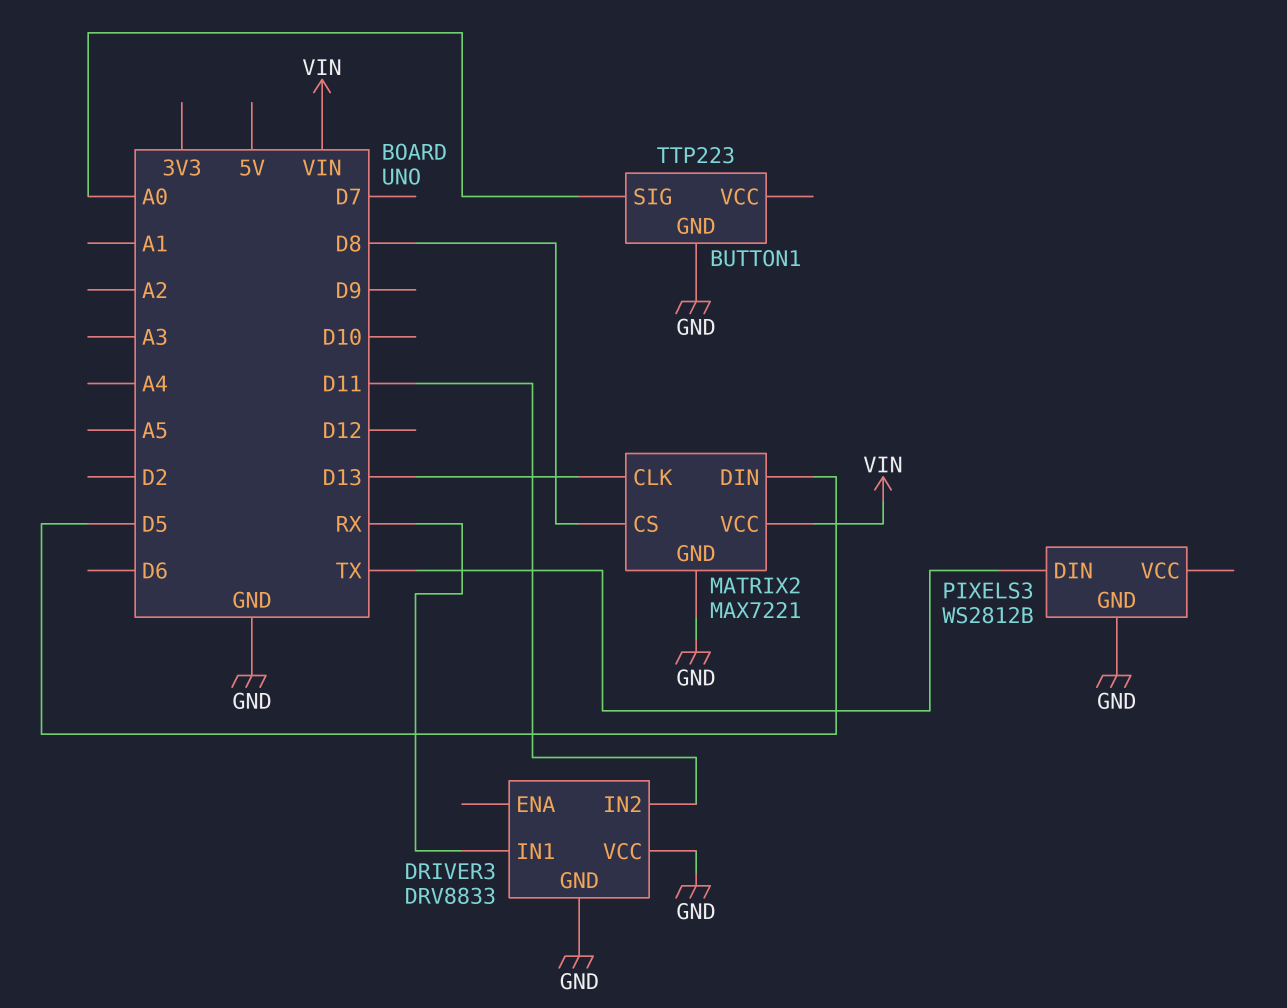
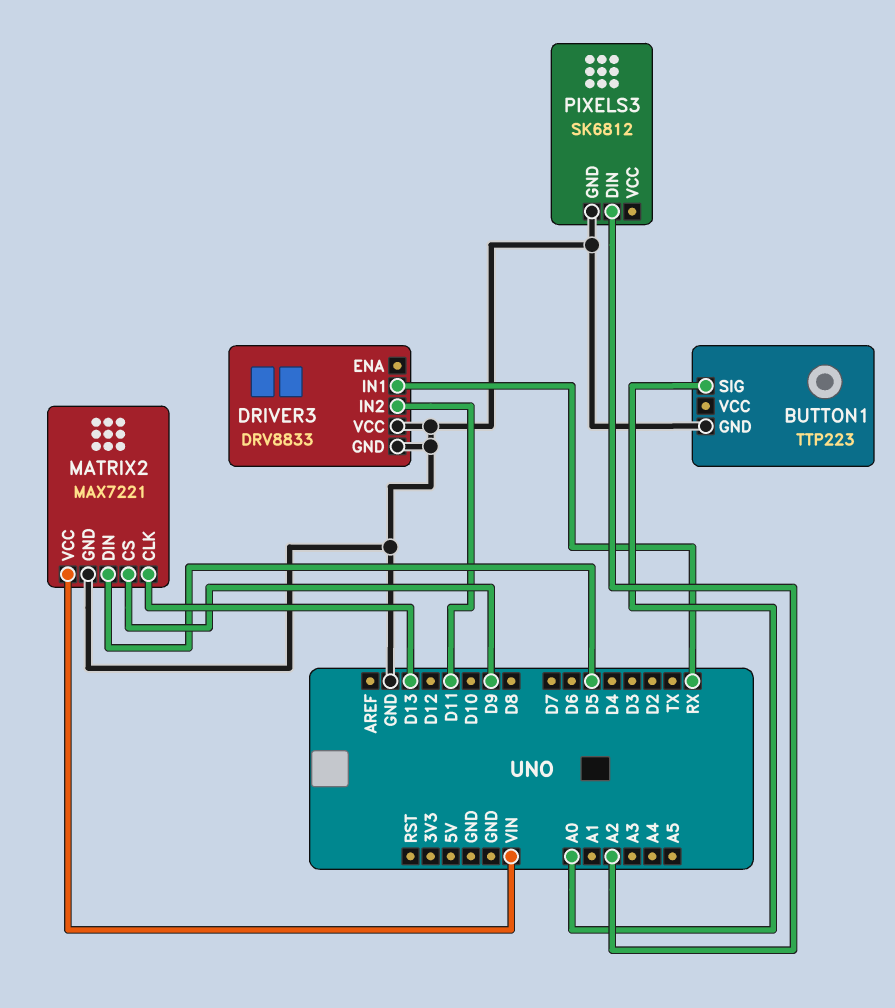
MATRIX2 pin CS: D8 -> D9
PIXELS3: WS2812B -> SK6812
PIXELS3 pin DIN: TX -> A2

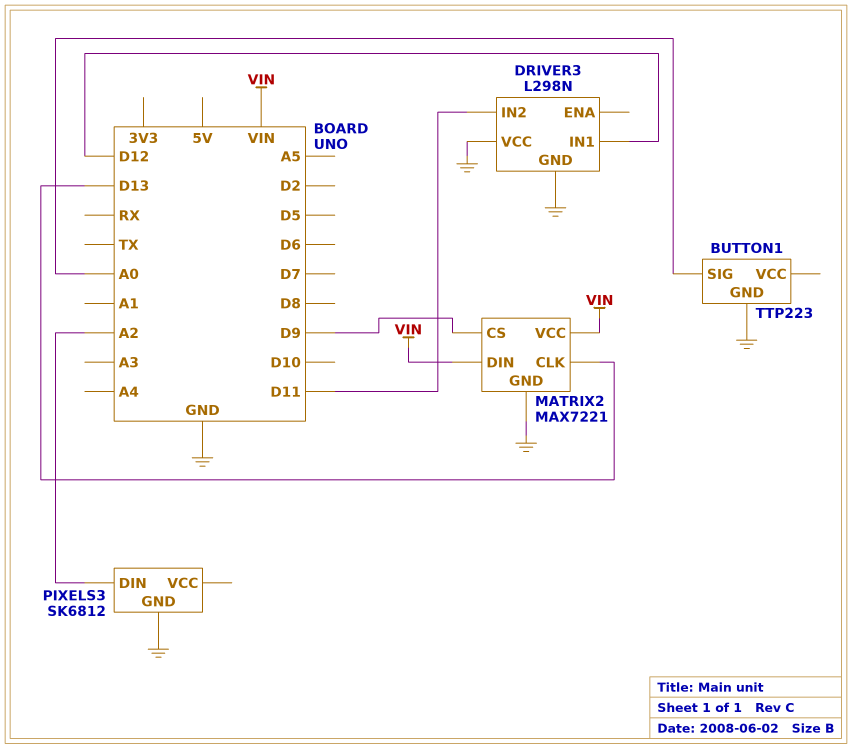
DRIVER3: DRV8833 -> L298N
DRIVER3 pin IN1: RX -> D12
MATRIX2 pin DIN: D5 -> VIN

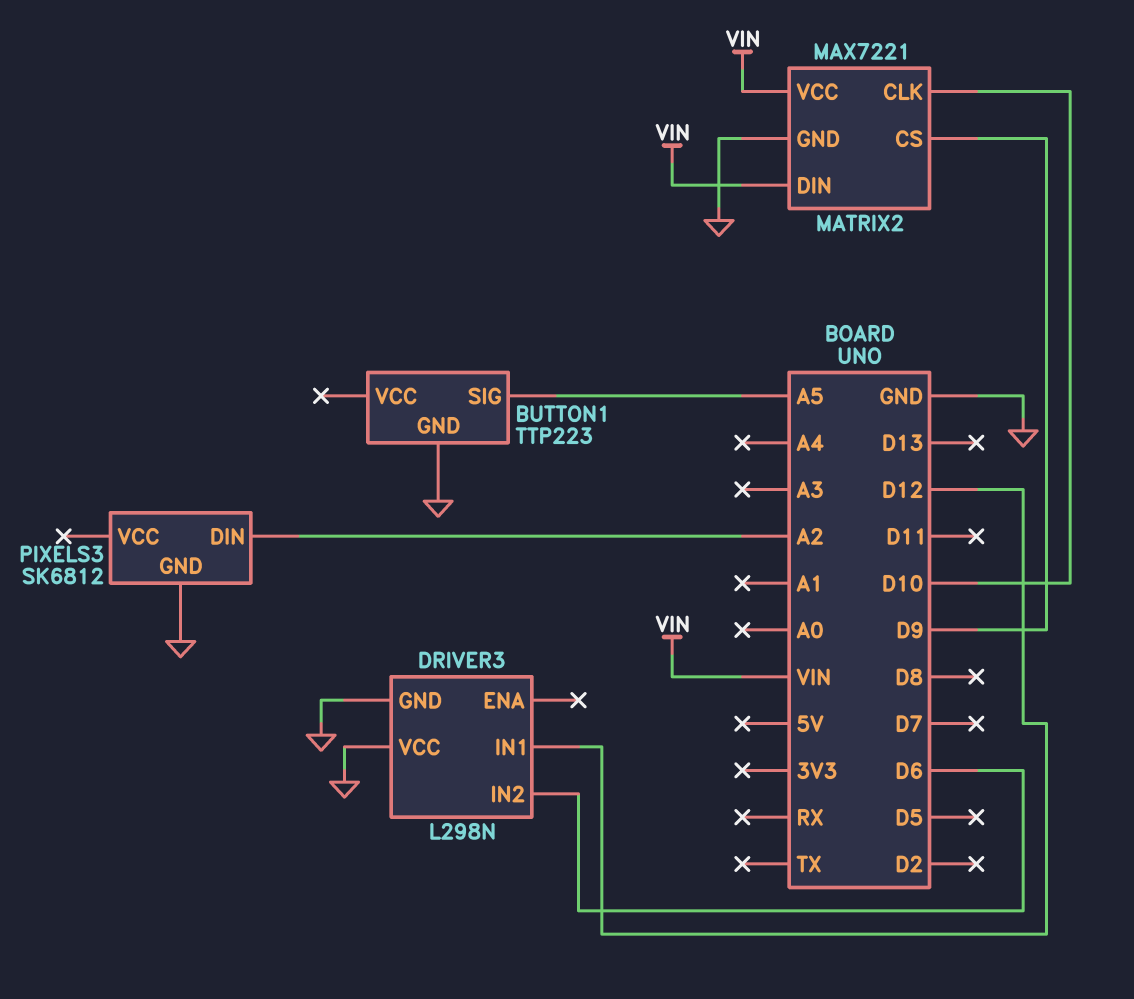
BUTTON1 pin SIG: A0 -> A5
DRIVER3 pin IN2: D11 -> D6
MATRIX2 pin CLK: D13 -> D10

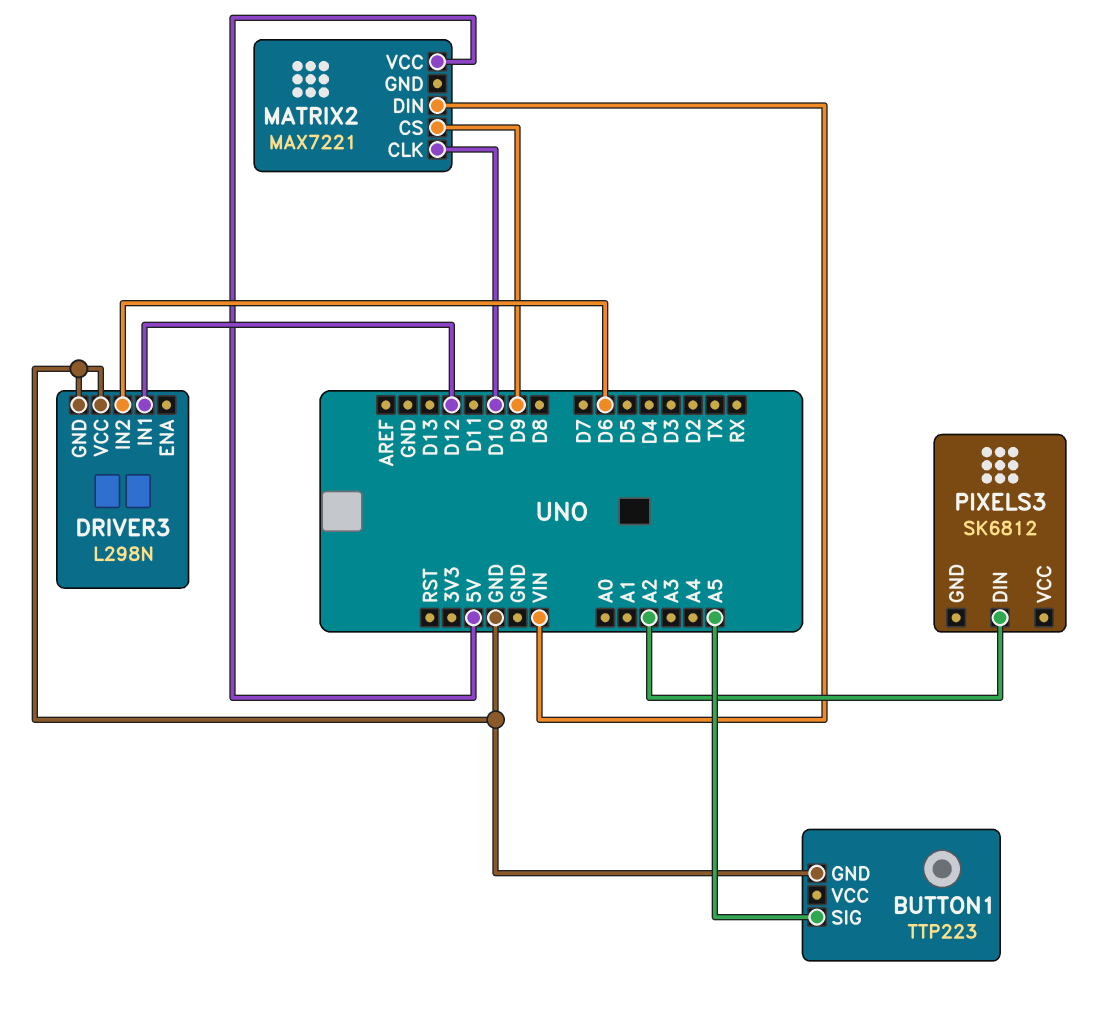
MATRIX2 pin GND: GND -> none
MATRIX2 pin VCC: VIN -> 5V
PIXELS3 pin GND: GND -> none

